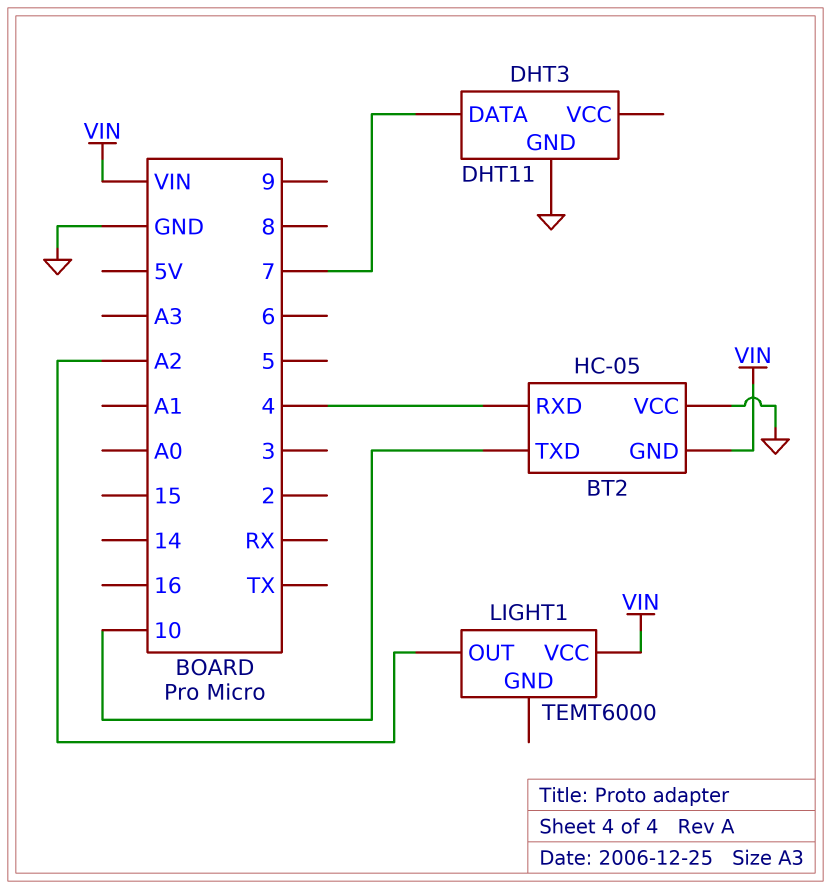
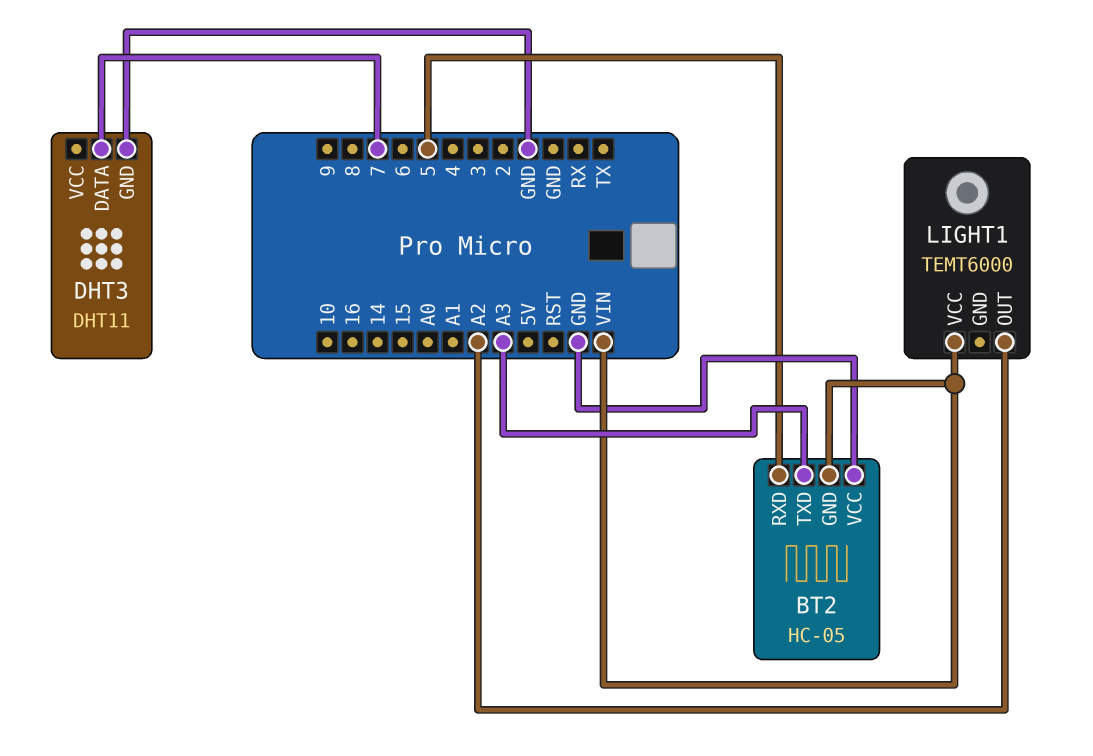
BT2 pin RXD: 4 -> 5
BT2 pin TXD: 10 -> A3

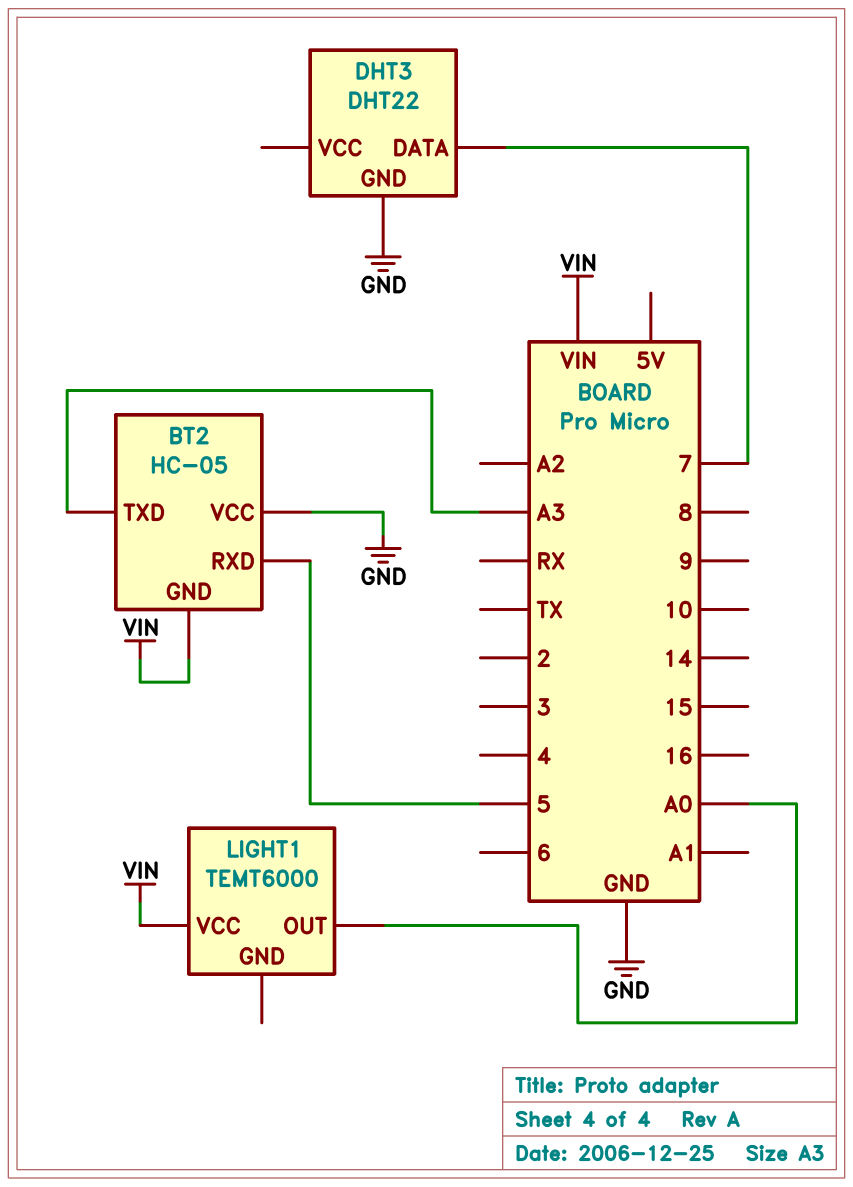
DHT3: DHT11 -> DHT22
LIGHT1 pin OUT: A2 -> A0

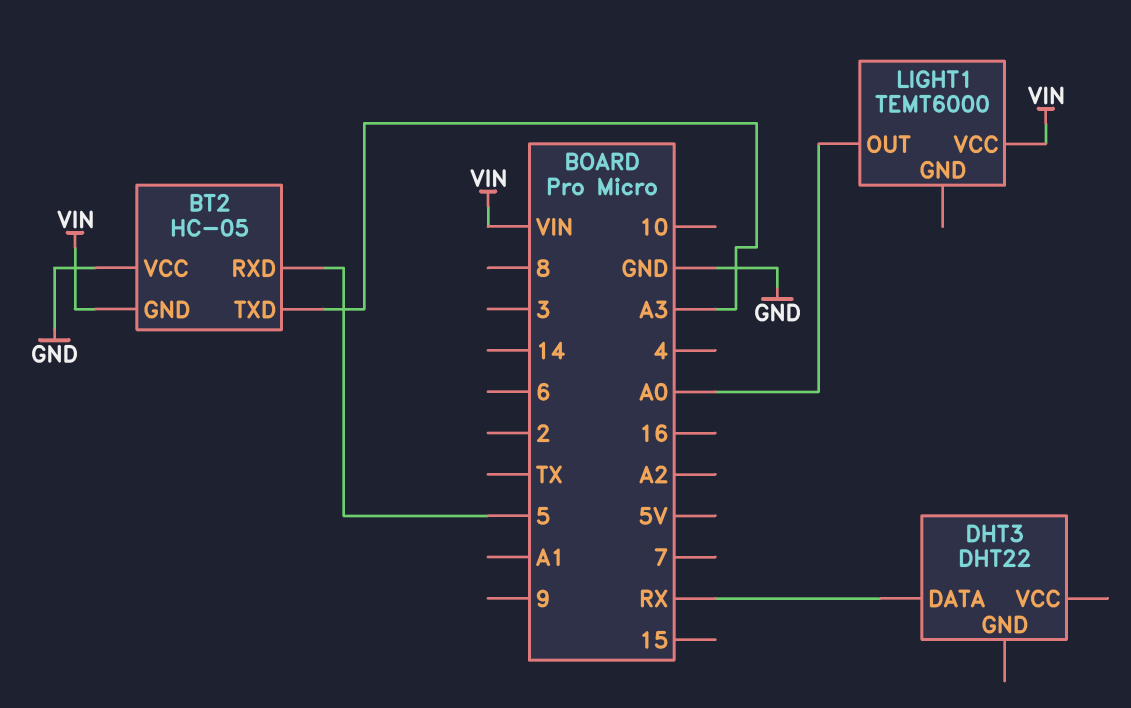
DHT3 pin DATA: 7 -> RX
DHT3 pin GND: GND -> none

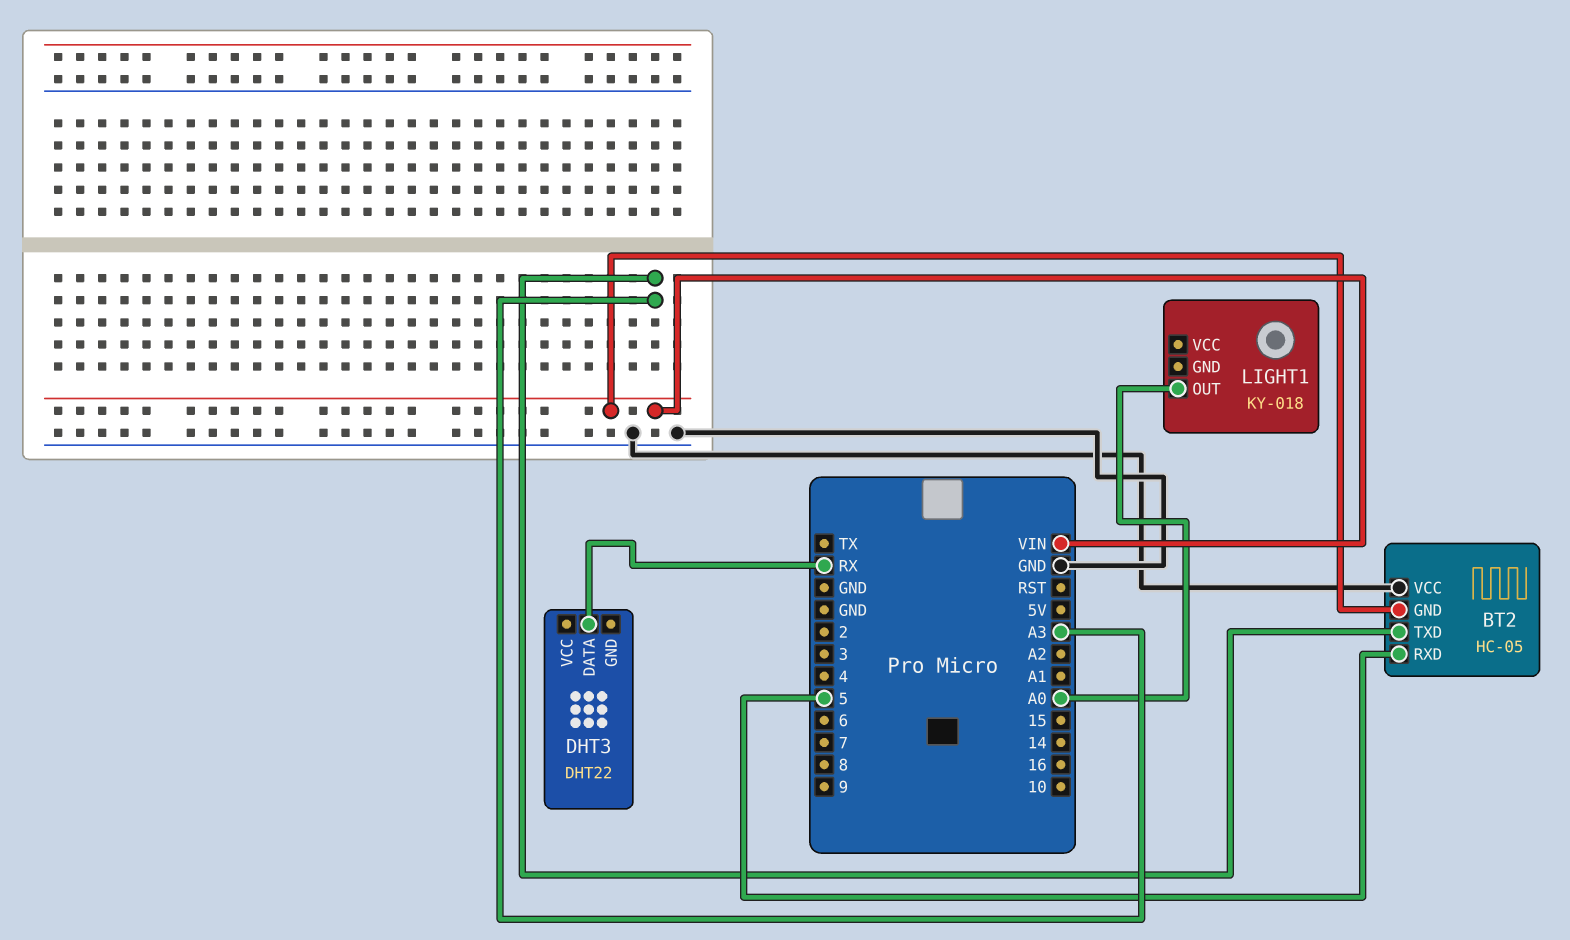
LIGHT1: TEMT6000 -> KY-018
LIGHT1 pin VCC: VIN -> none

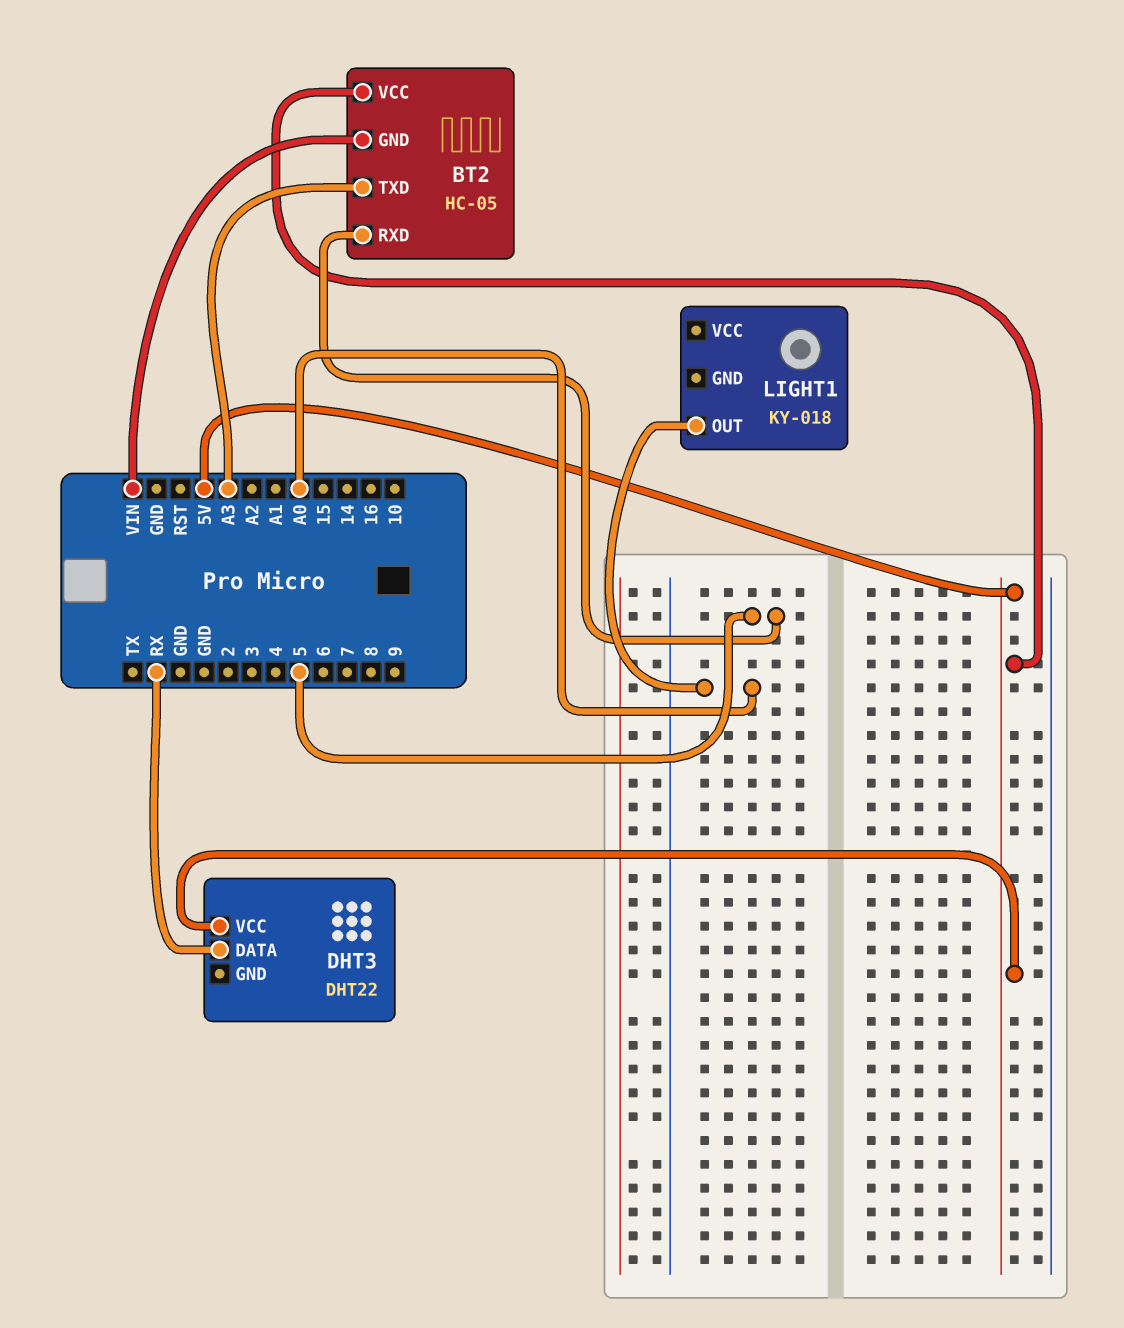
BT2 pin VCC: GND -> 5V
DHT3 pin VCC: none -> 5V

